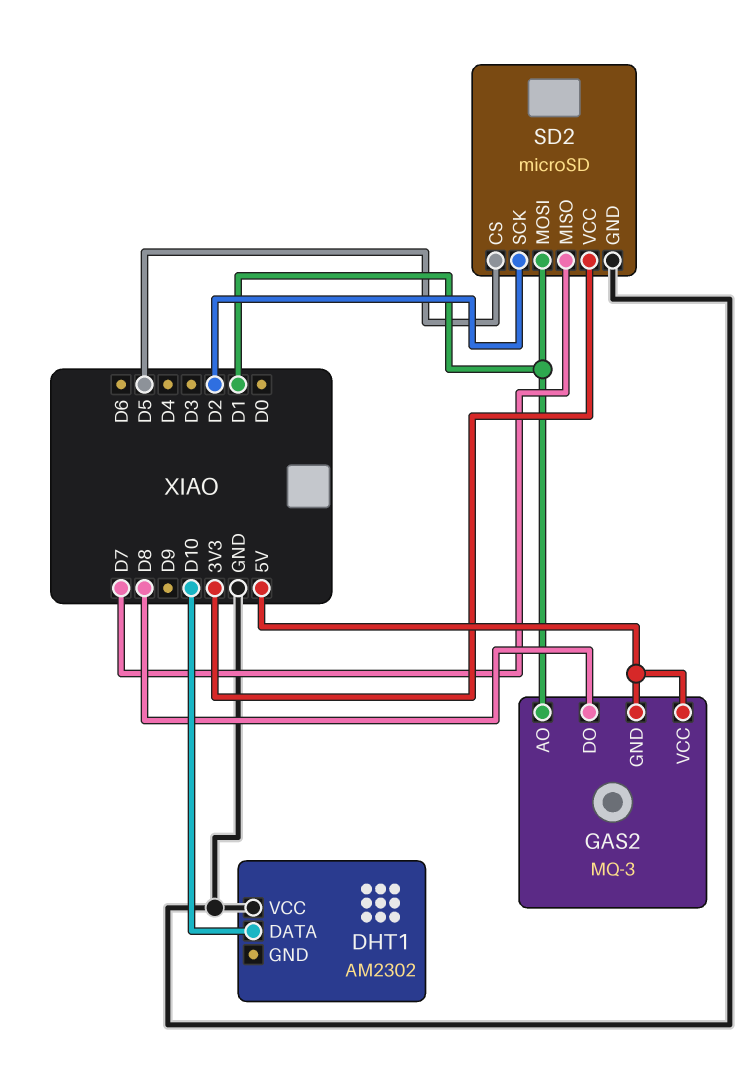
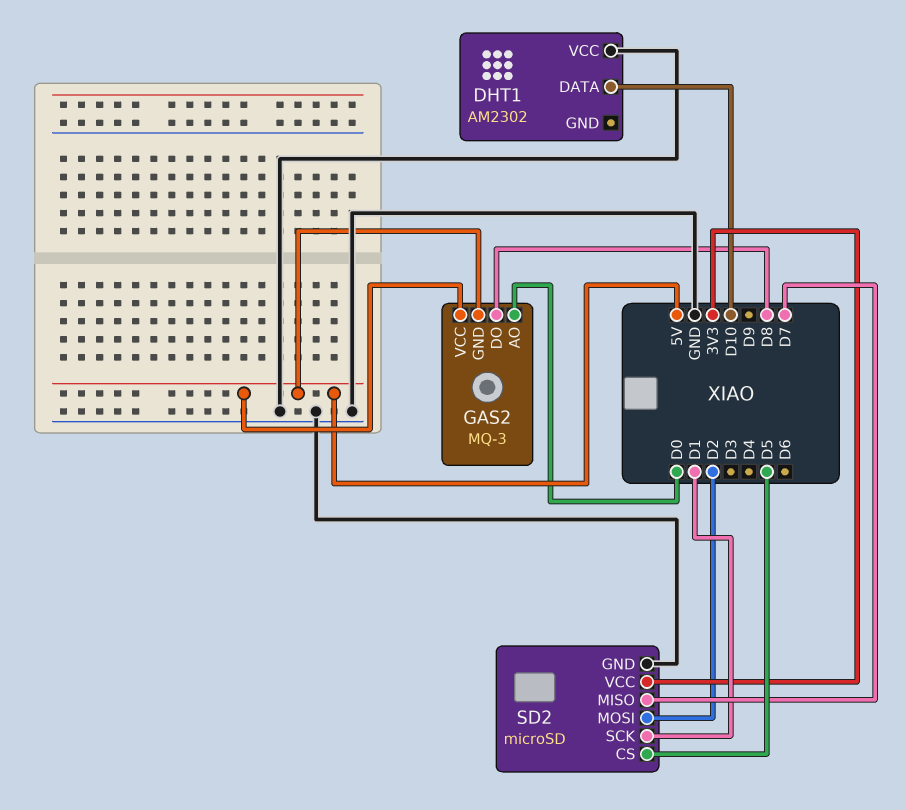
GAS2 pin AO: D1 -> D0
SD2 pin MOSI: D1 -> D2
SD2 pin SCK: D2 -> D1

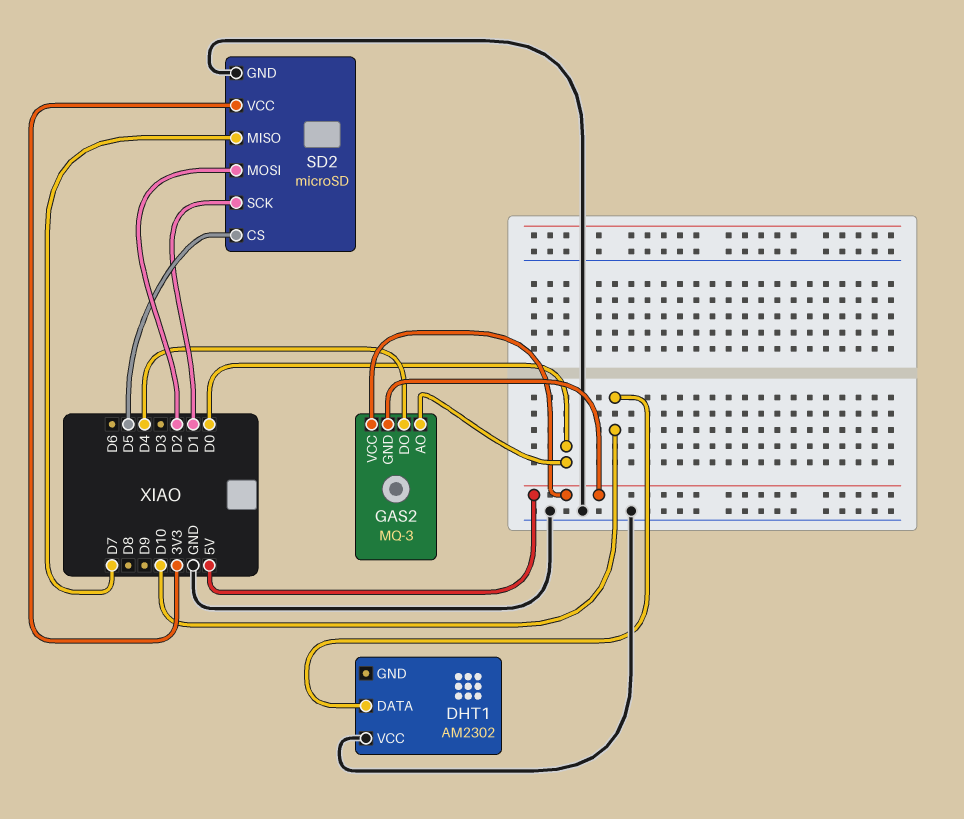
GAS2 pin DO: D8 -> D4

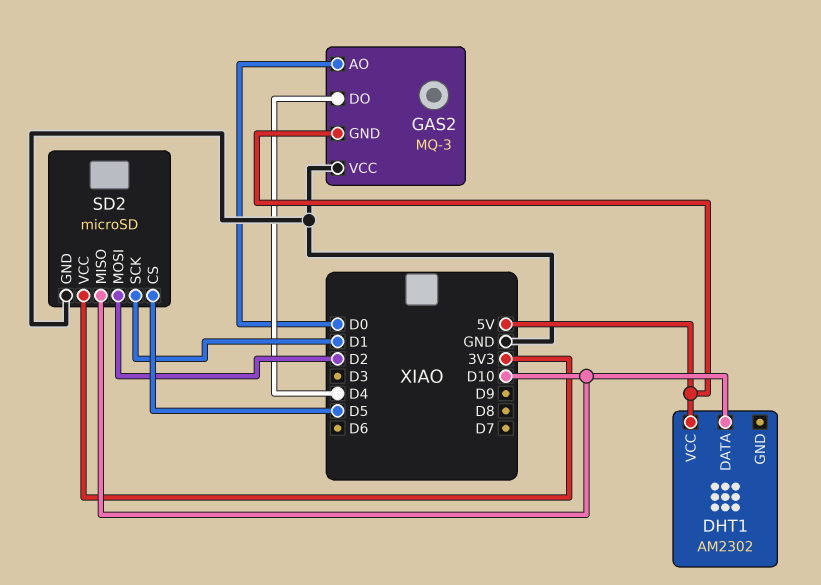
DHT1 pin VCC: GND -> 5V
GAS2 pin VCC: 5V -> GND
SD2 pin MISO: D7 -> D10

